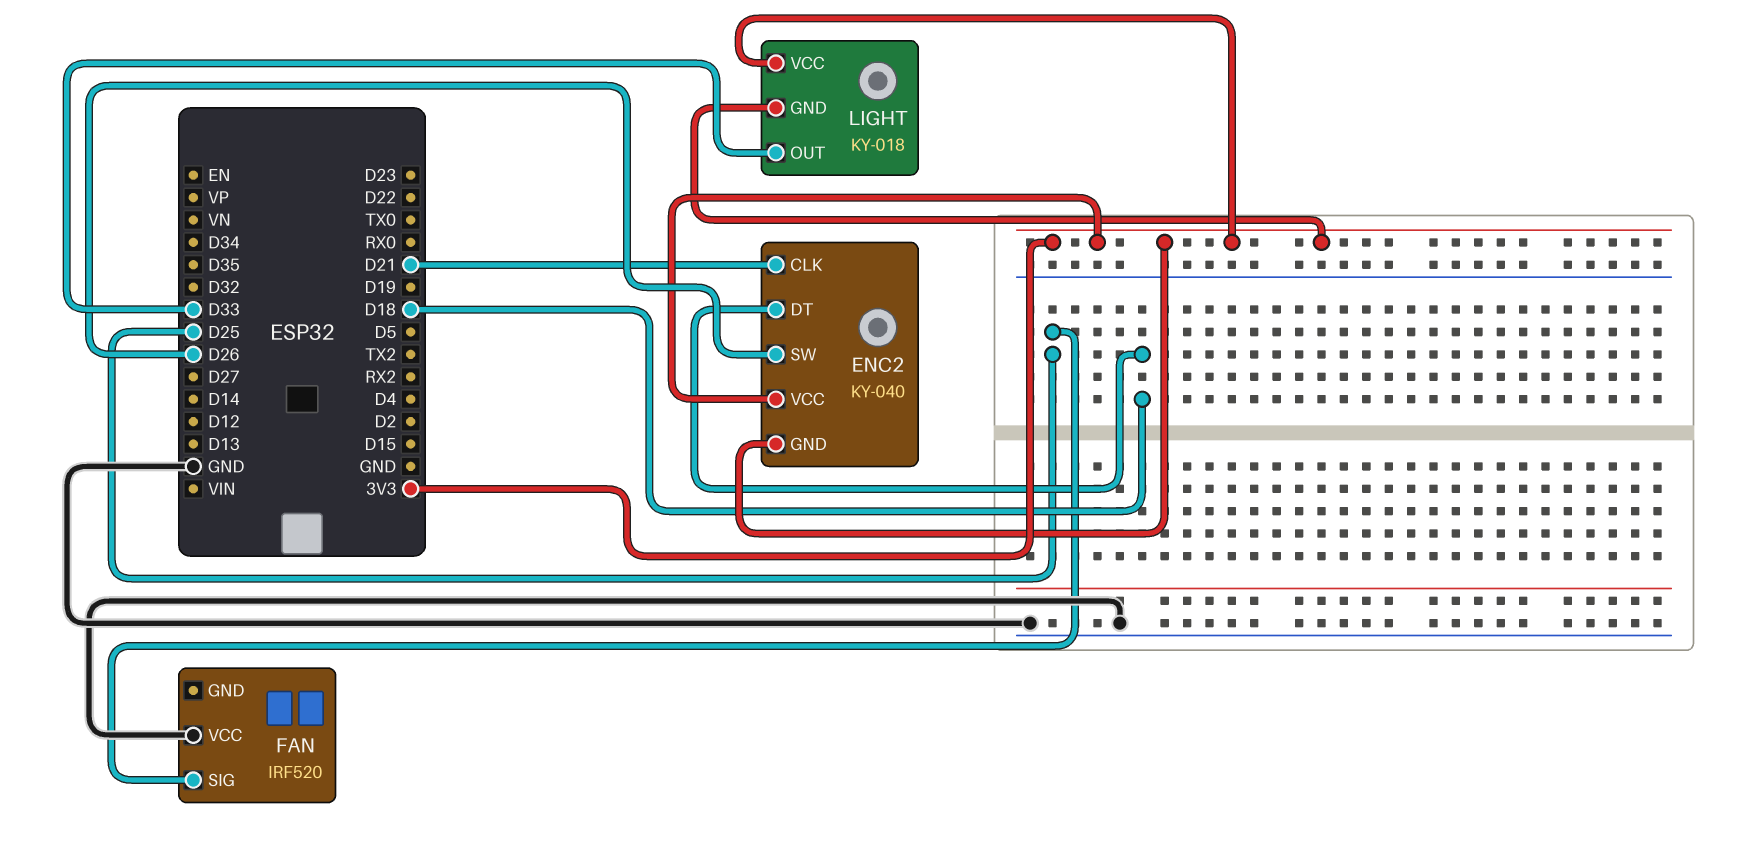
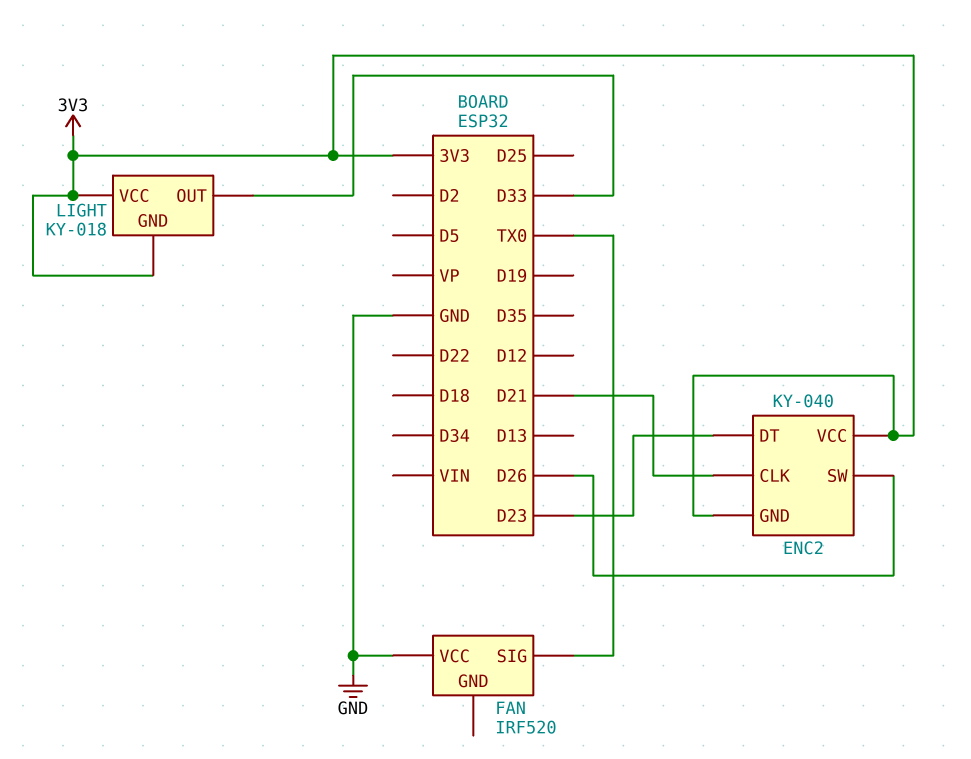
ENC2 pin DT: D18 -> D23
FAN pin SIG: D25 -> TX0

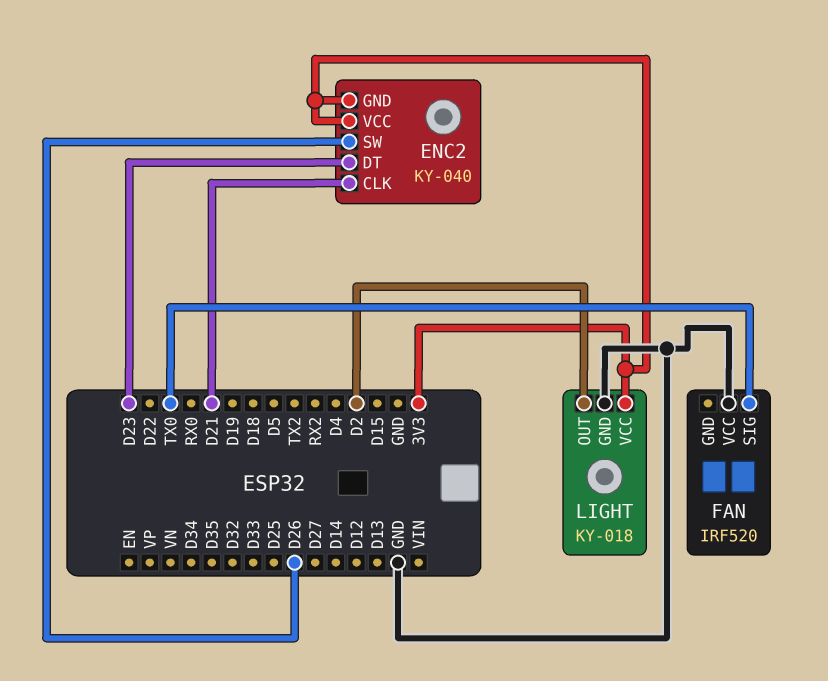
LIGHT pin GND: 3V3 -> GND
LIGHT pin OUT: D33 -> D2

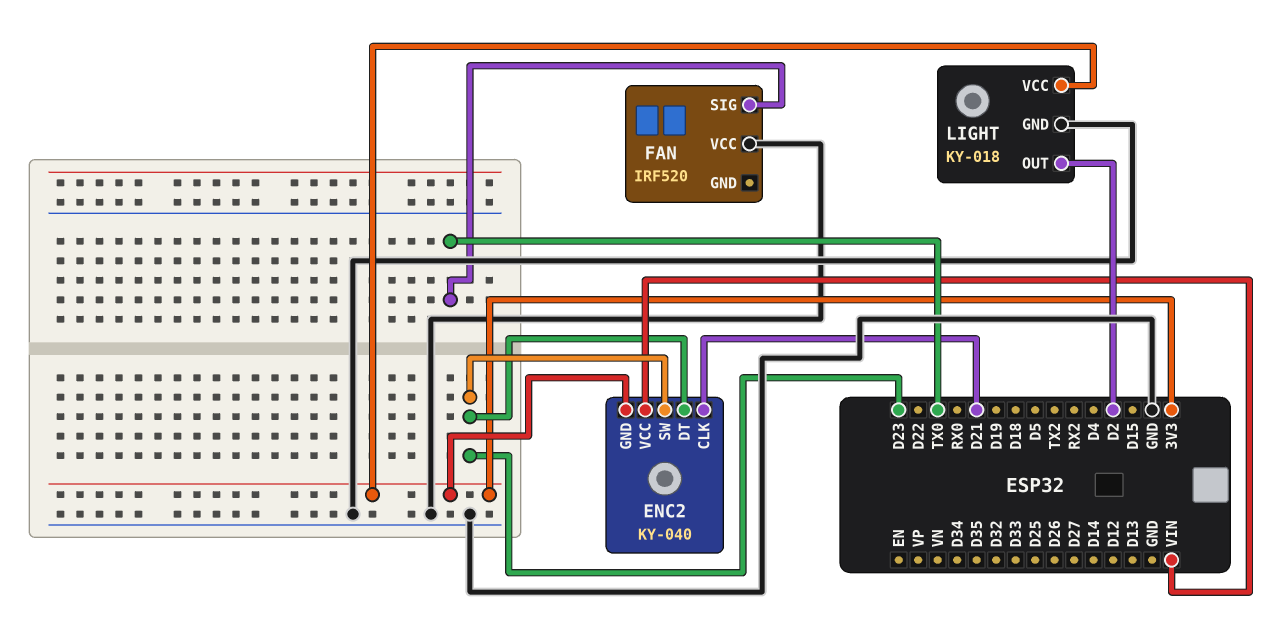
ENC2 pin SW: D26 -> D23
ENC2 pin VCC: 3V3 -> VIN

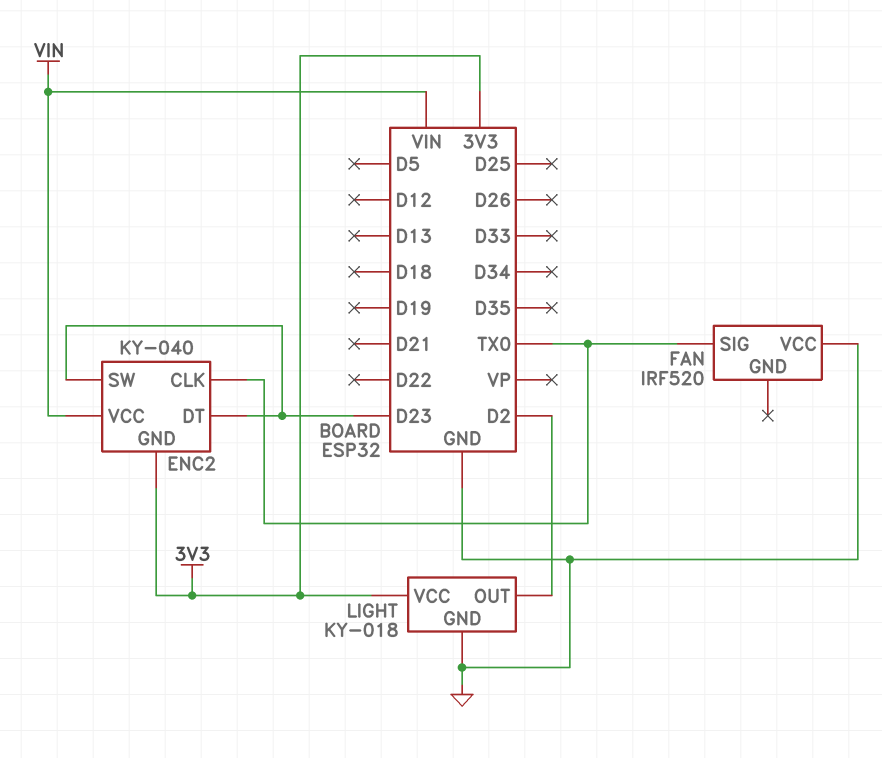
ENC2 pin CLK: D21 -> TX0

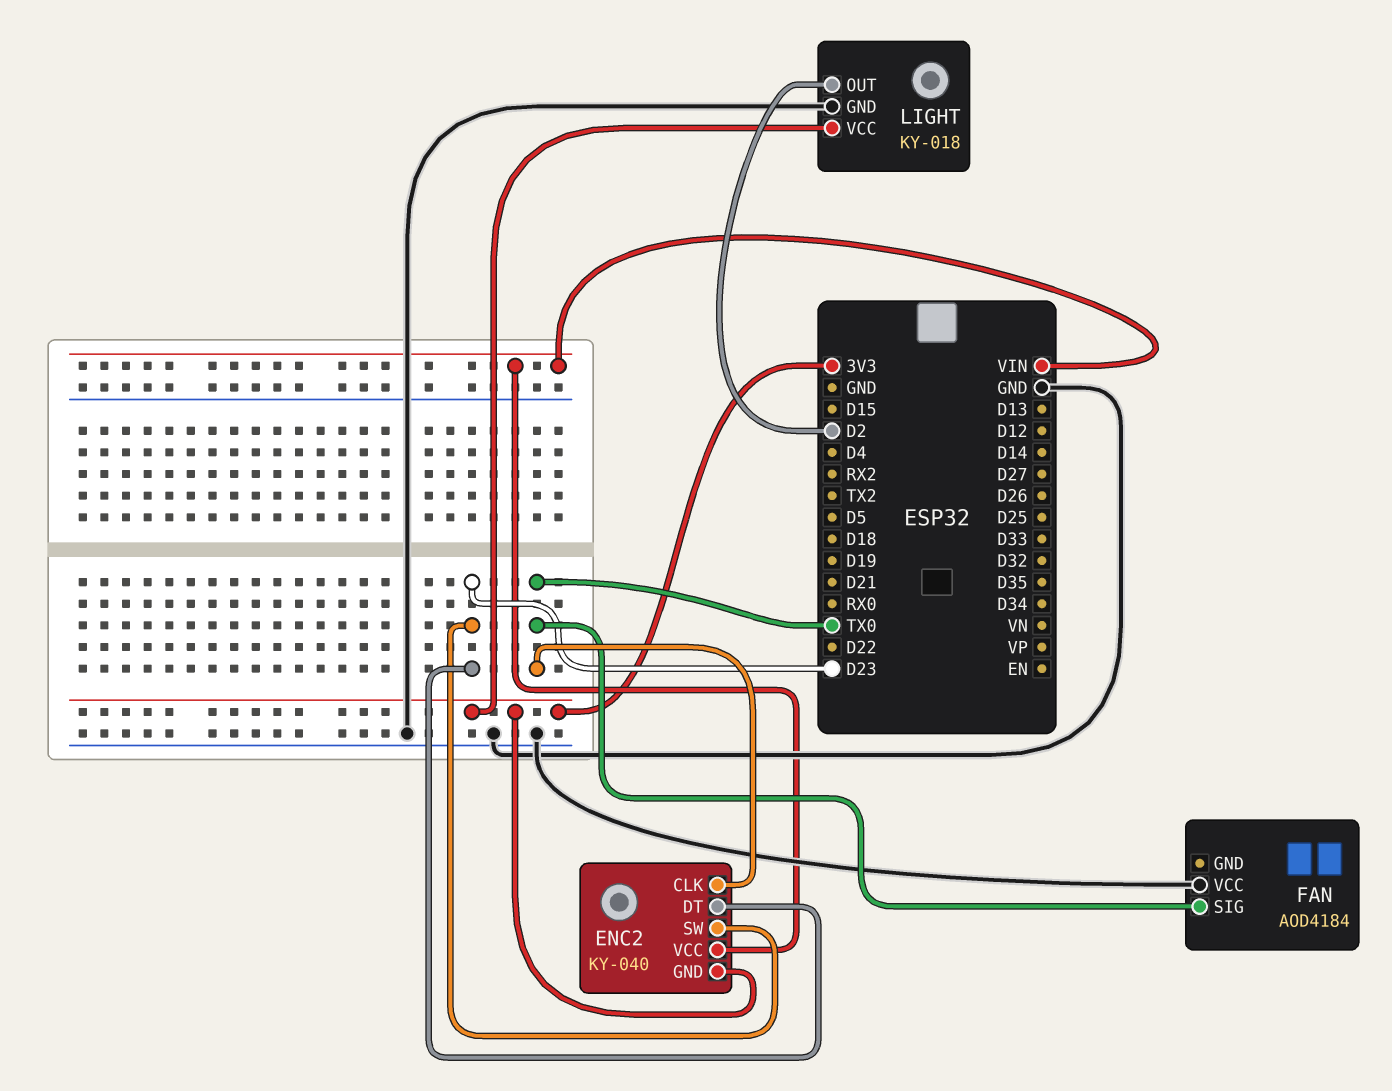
FAN: IRF520 -> AOD4184

